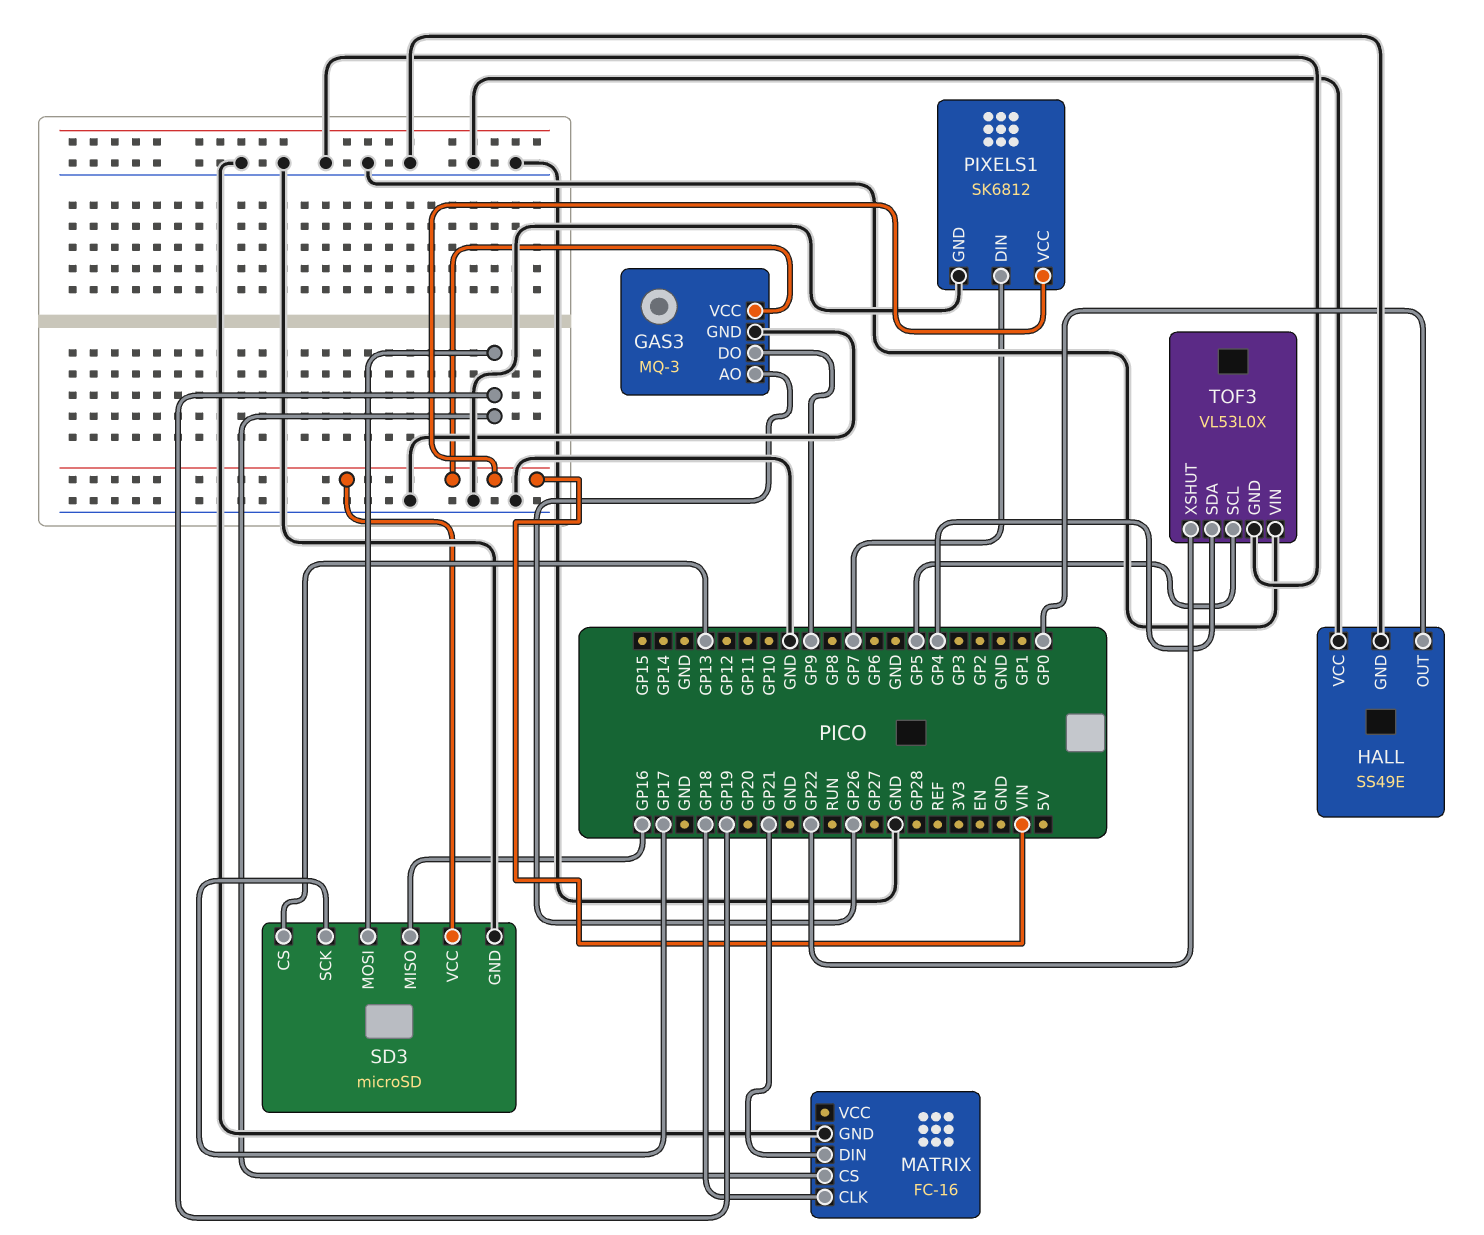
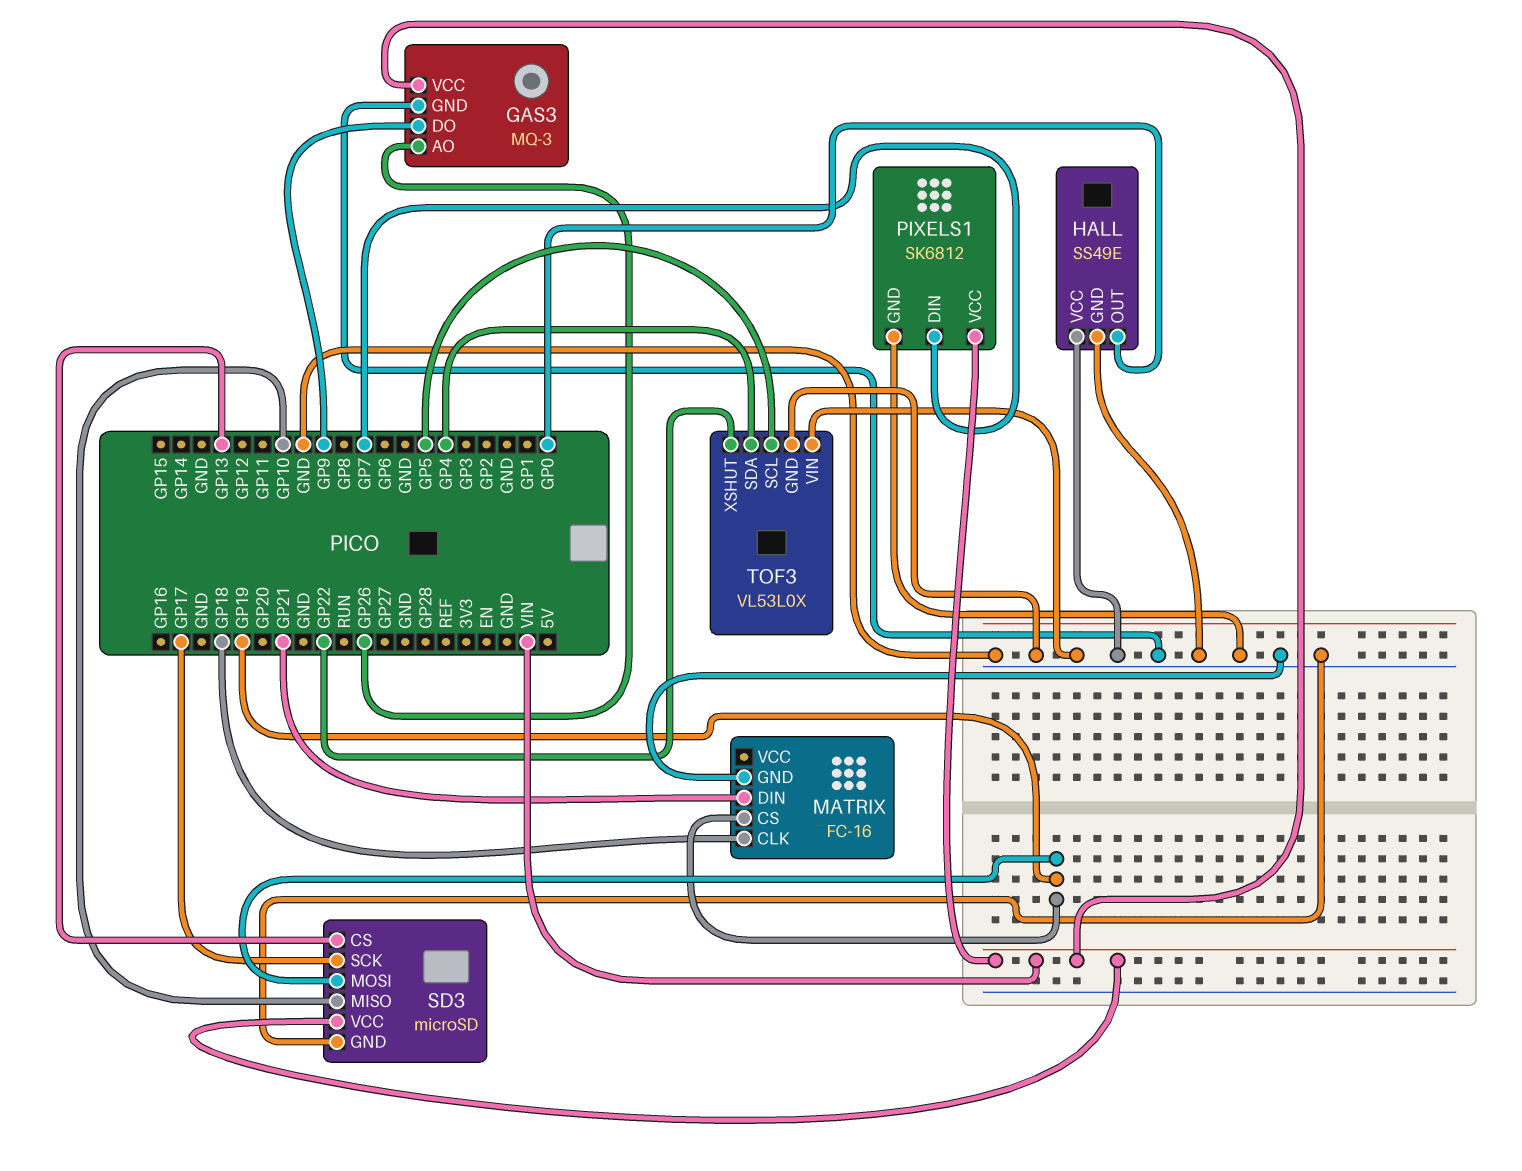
SD3 pin MISO: GP16 -> GP10

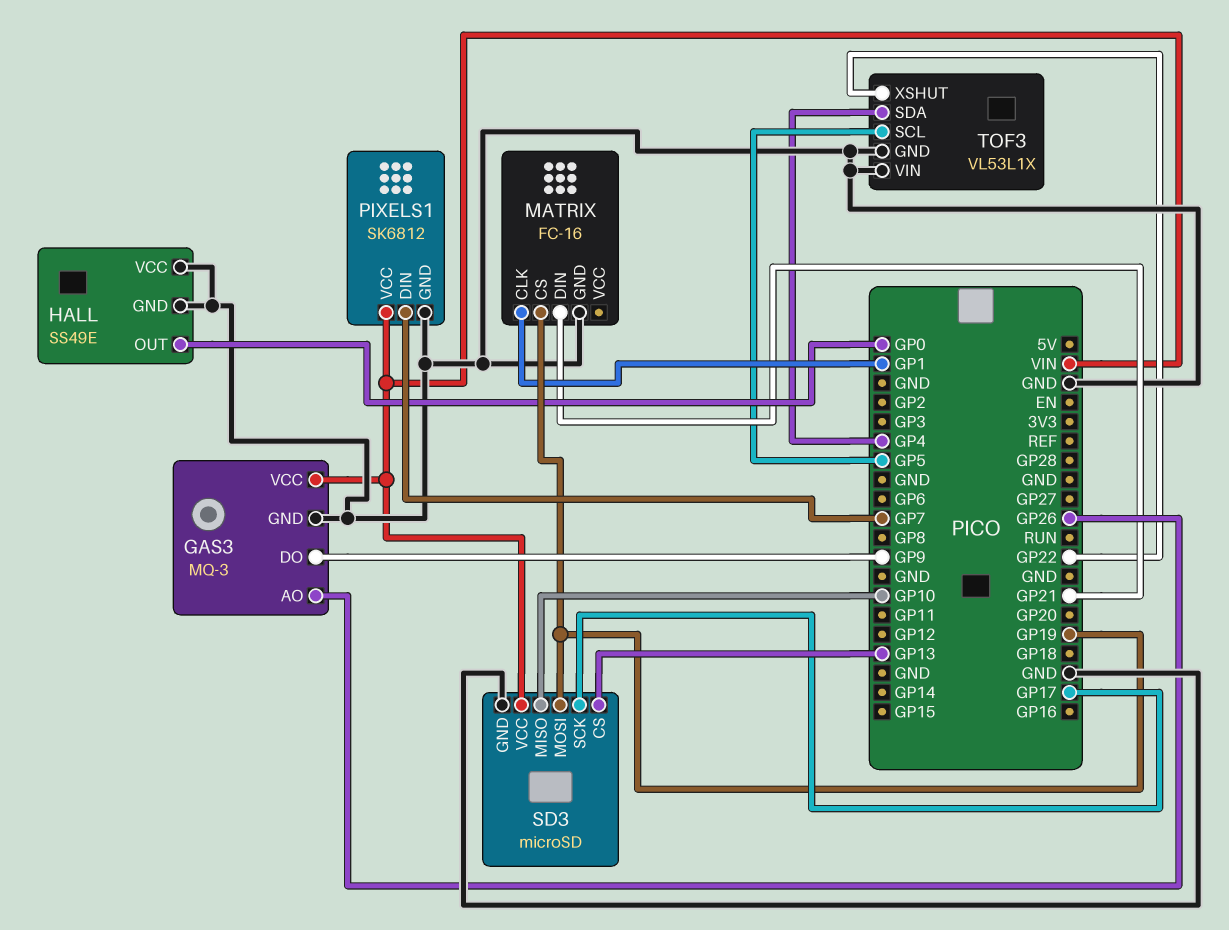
MATRIX pin CLK: GP18 -> GP1
TOF3: VL53L0X -> VL53L1X

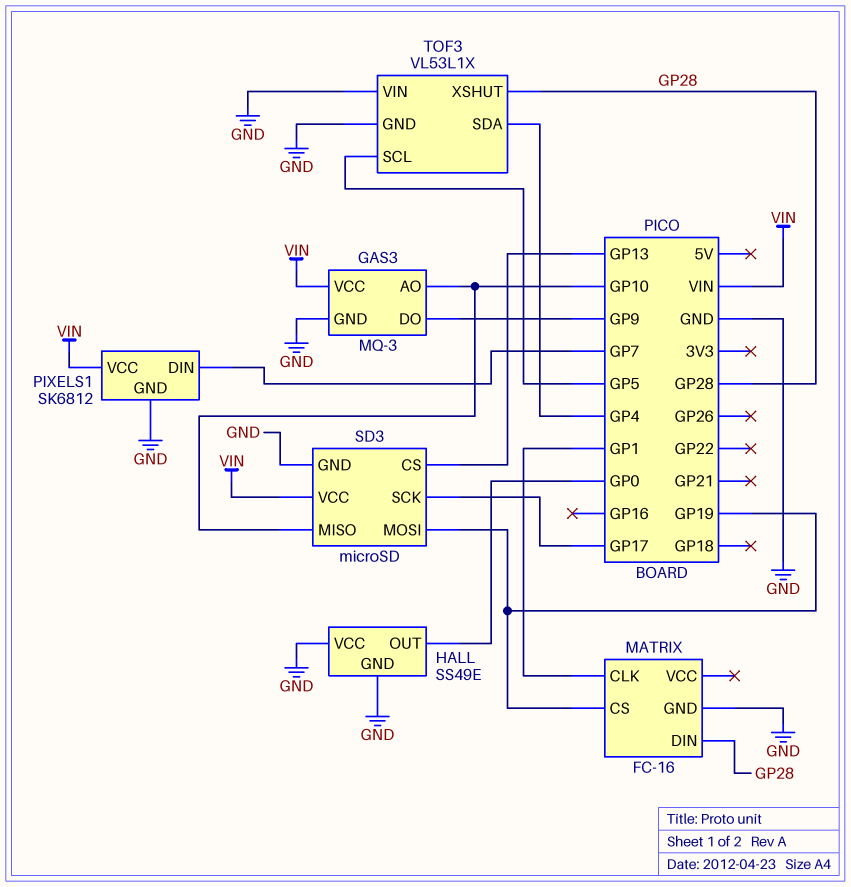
GAS3 pin AO: GP26 -> GP10
MATRIX pin DIN: GP21 -> GP28
TOF3 pin XSHUT: GP22 -> GP28

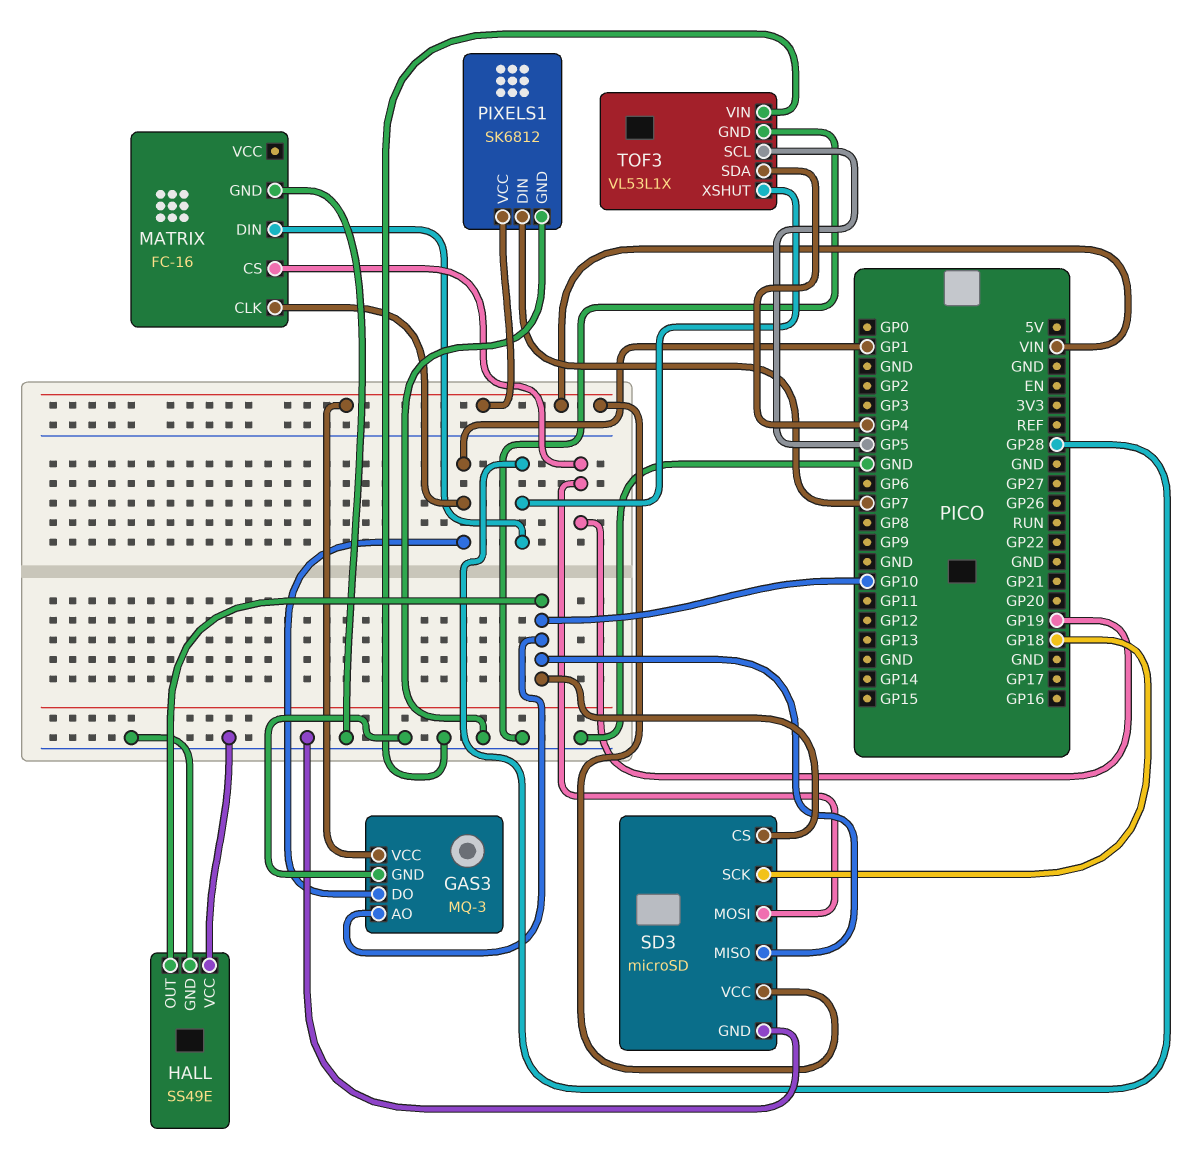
GAS3 pin DO: GP9 -> GP1
HALL pin OUT: GP0 -> GP10
SD3 pin CS: GP13 -> GP10
SD3 pin SCK: GP17 -> GP18

